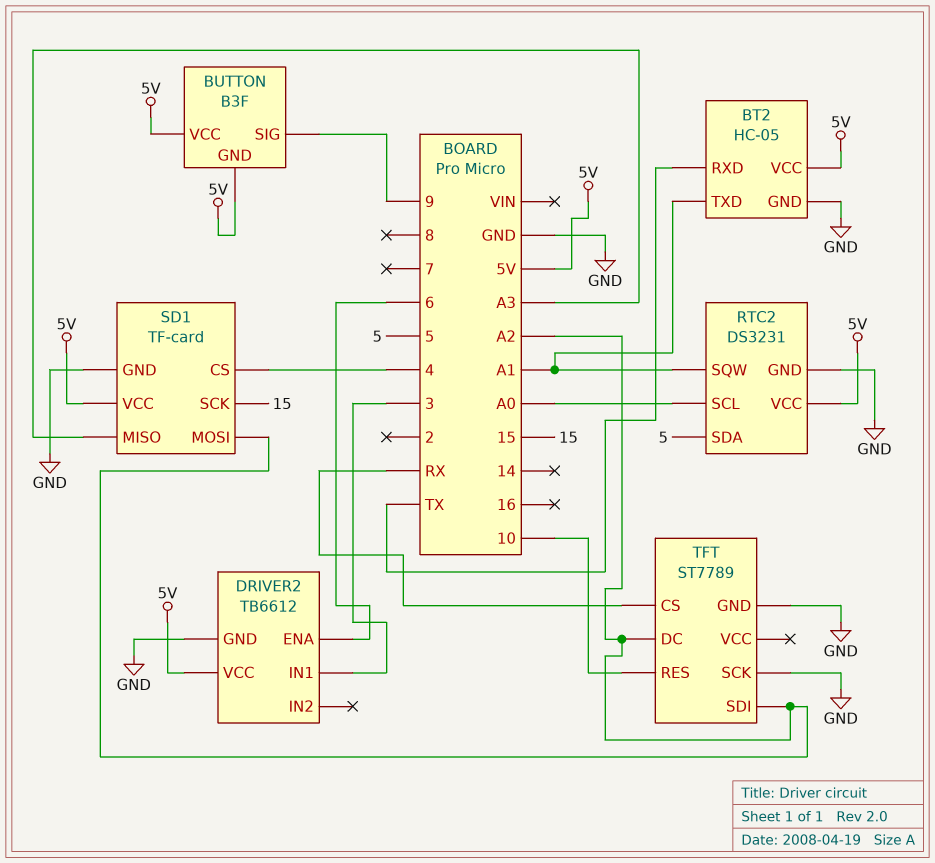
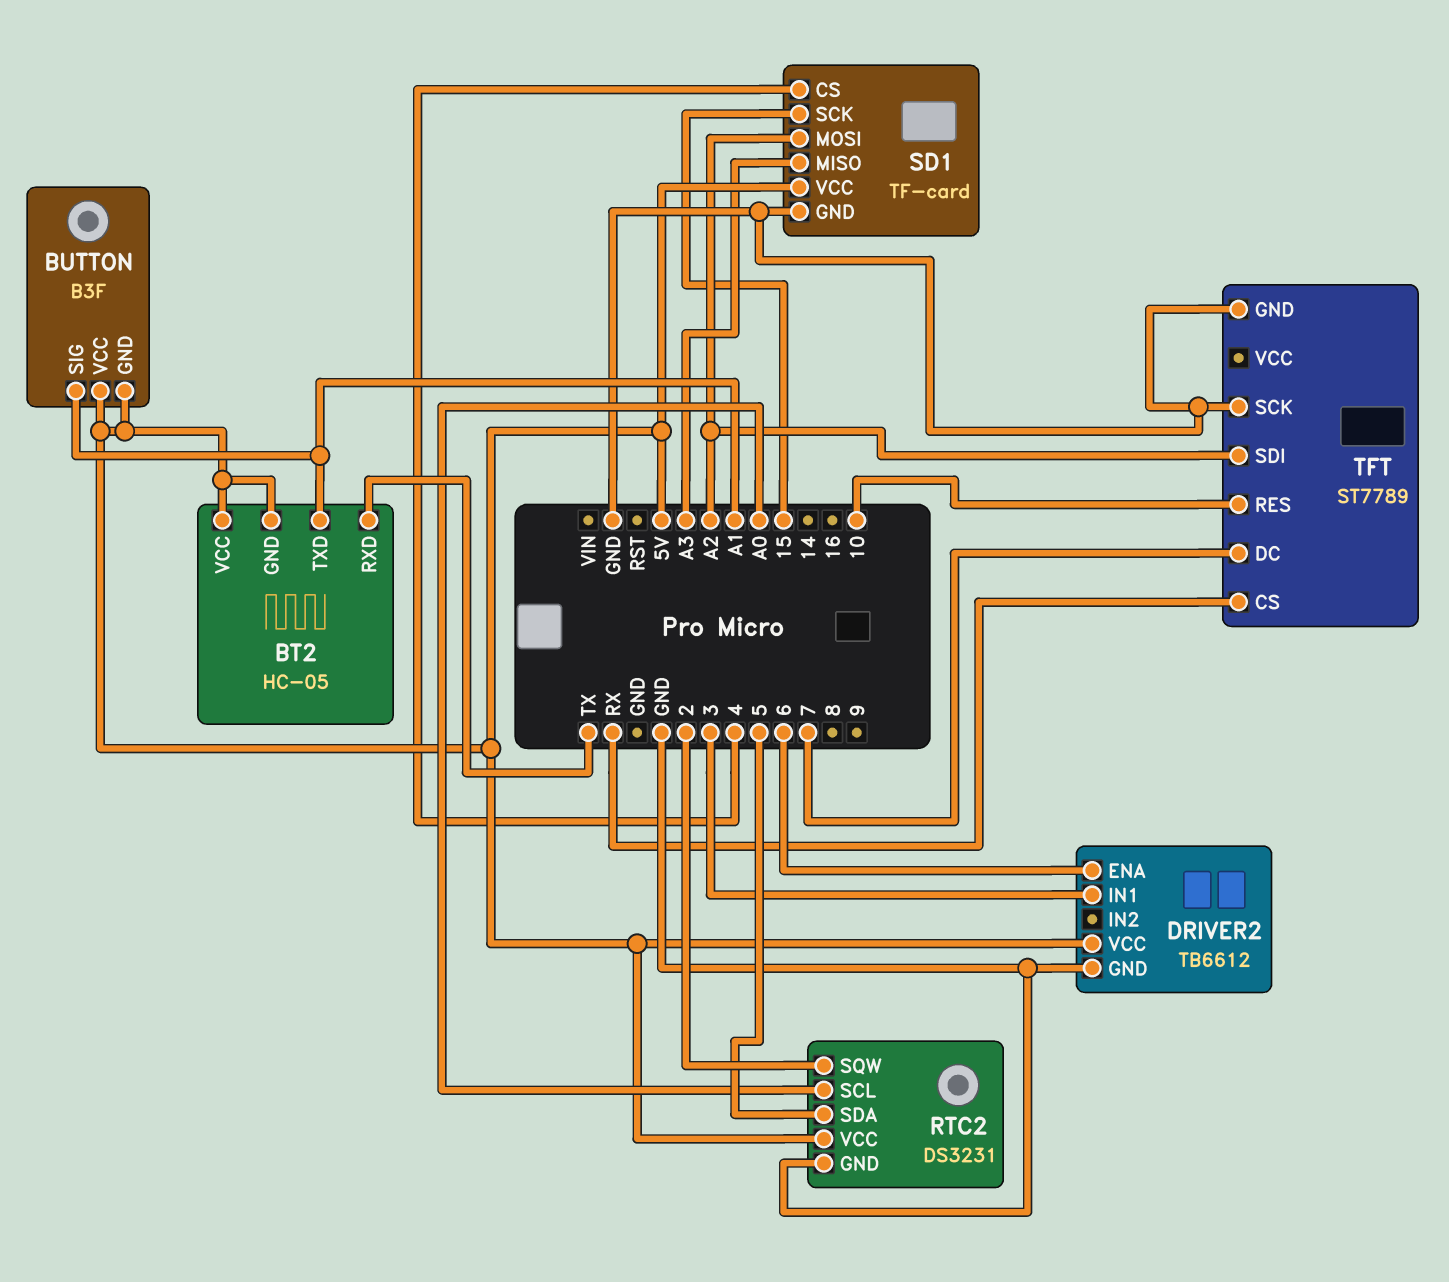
BT2 pin GND: GND -> 5V
BUTTON pin SIG: 9 -> A1
RTC2 pin SQW: A1 -> 2
TFT pin DC: A2 -> 7

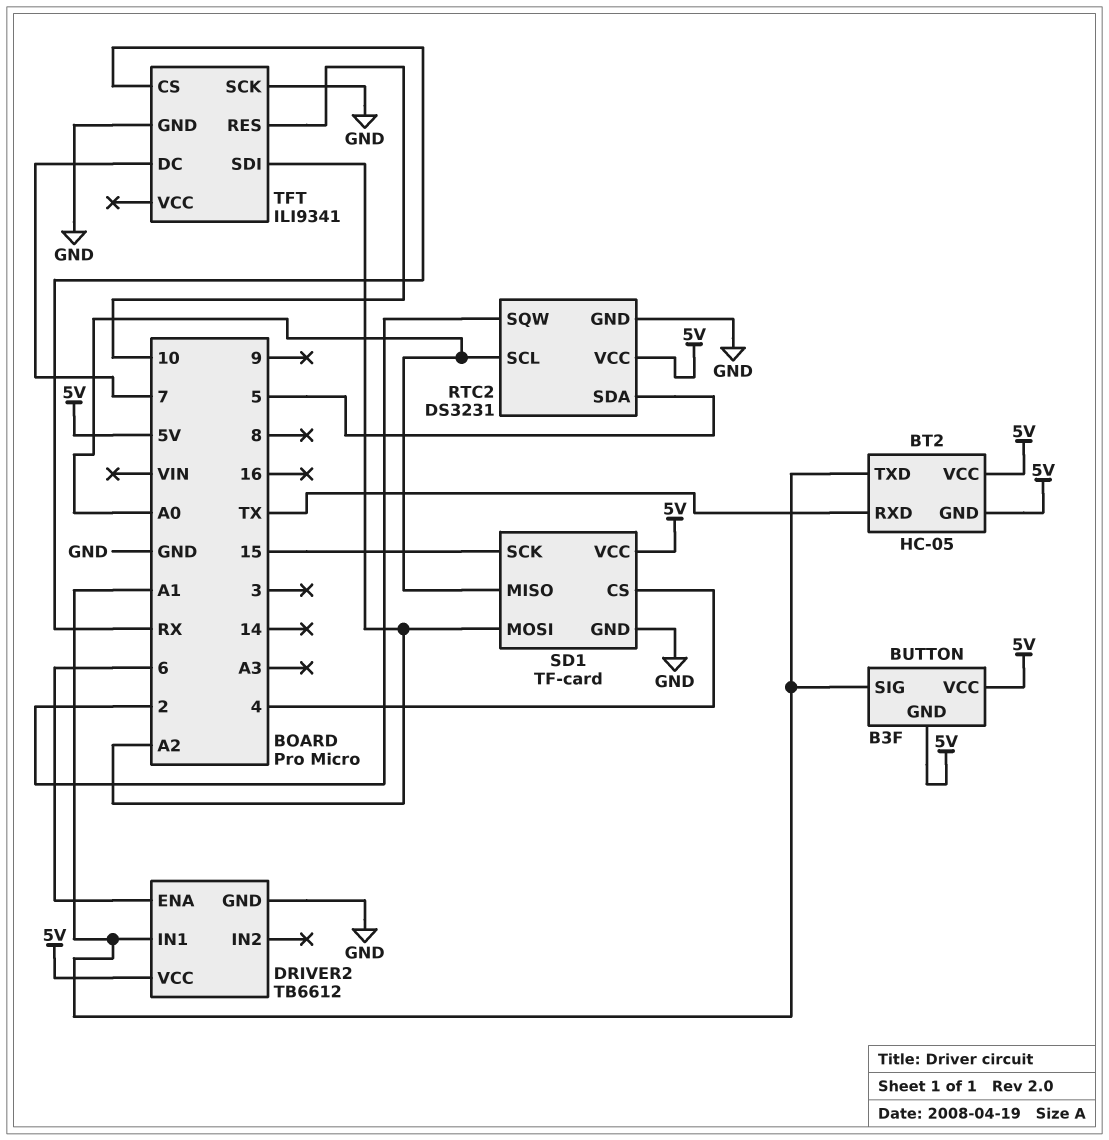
DRIVER2 pin IN1: 3 -> A1
SD1 pin MISO: A3 -> A0
TFT: ST7789 -> ILI9341

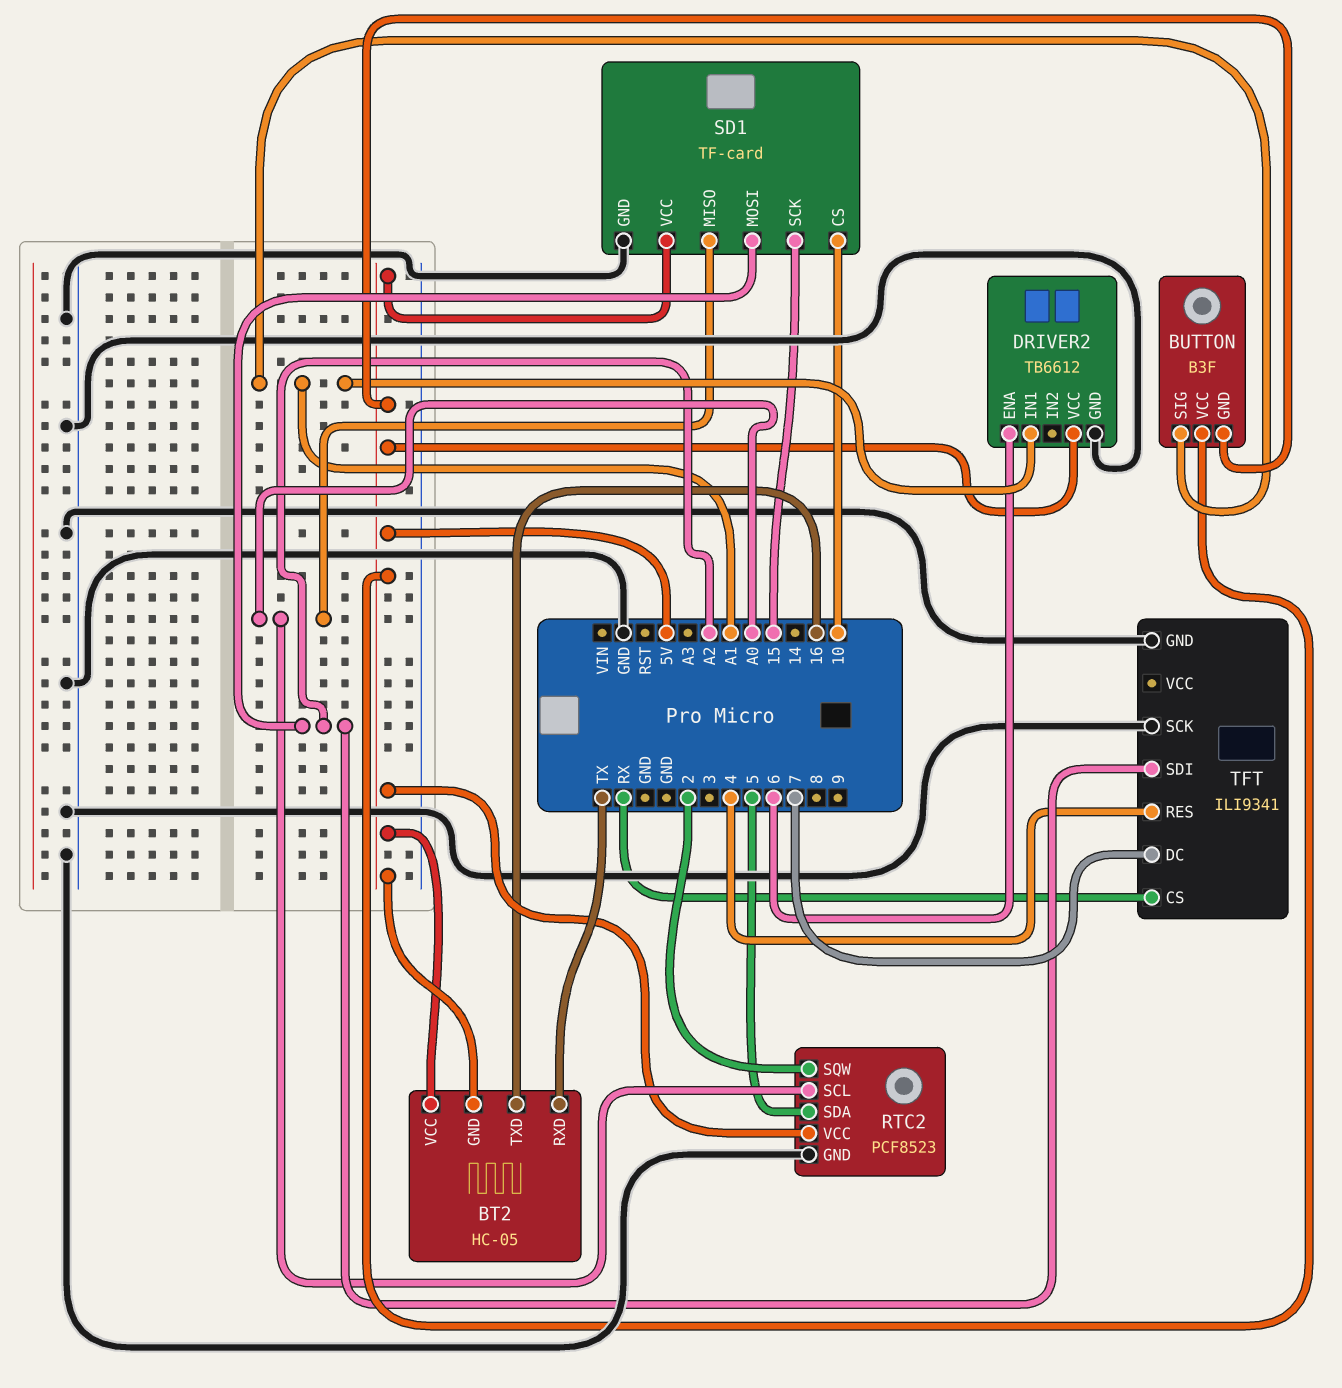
BT2 pin TXD: A1 -> 16
RTC2: DS3231 -> PCF8523
SD1 pin CS: 4 -> 10
TFT pin RES: 10 -> 4

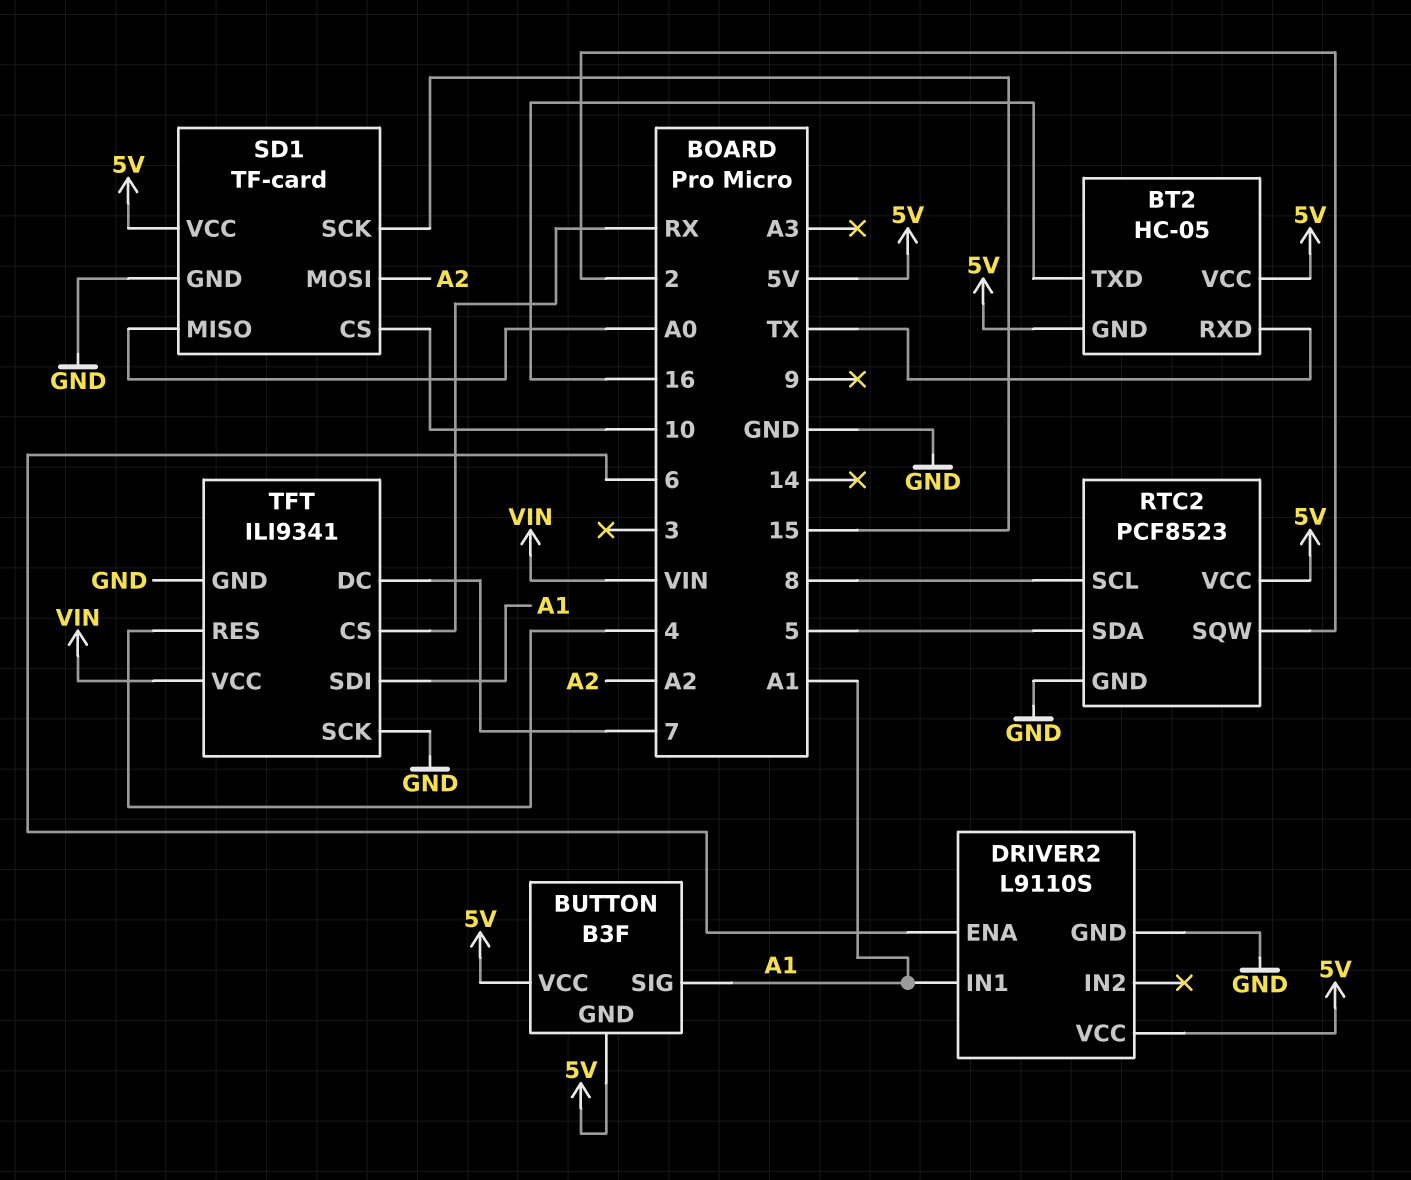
DRIVER2: TB6612 -> L9110S
RTC2 pin SCL: A0 -> 8
TFT pin SDI: A2 -> A1
TFT pin VCC: none -> VIN

